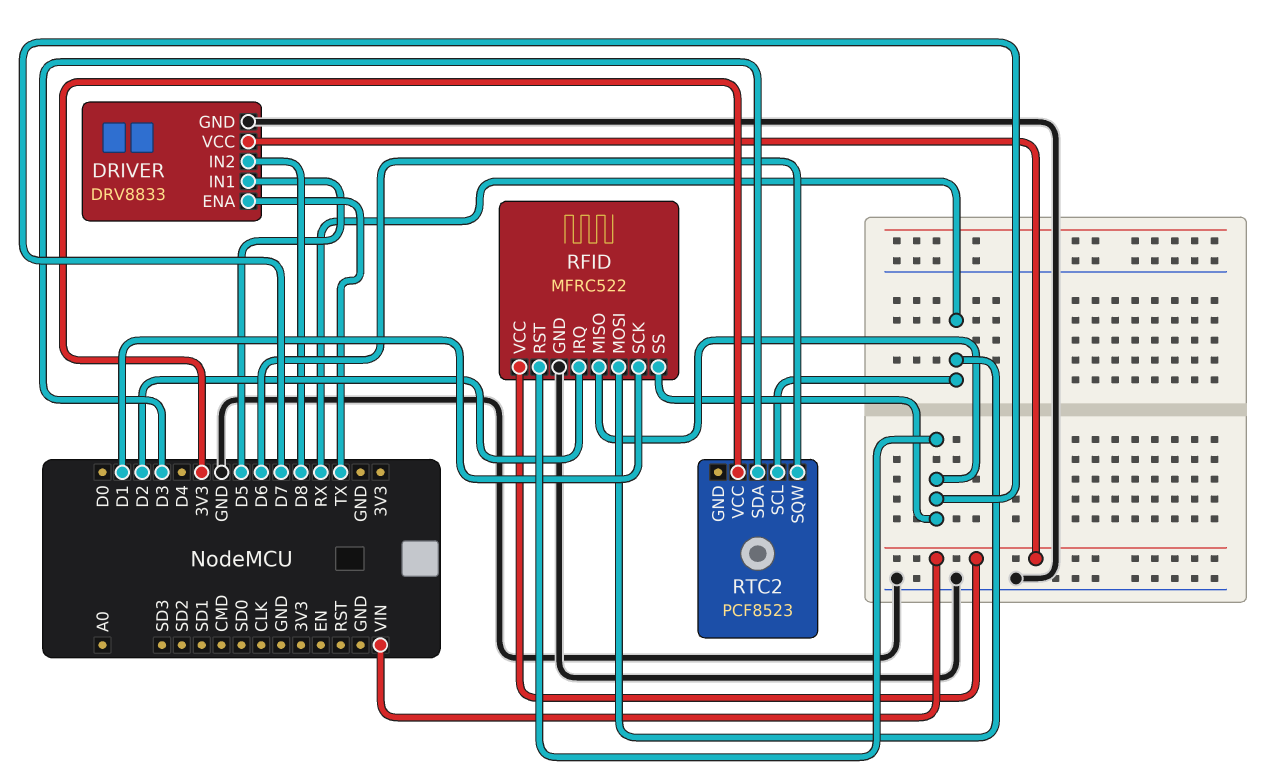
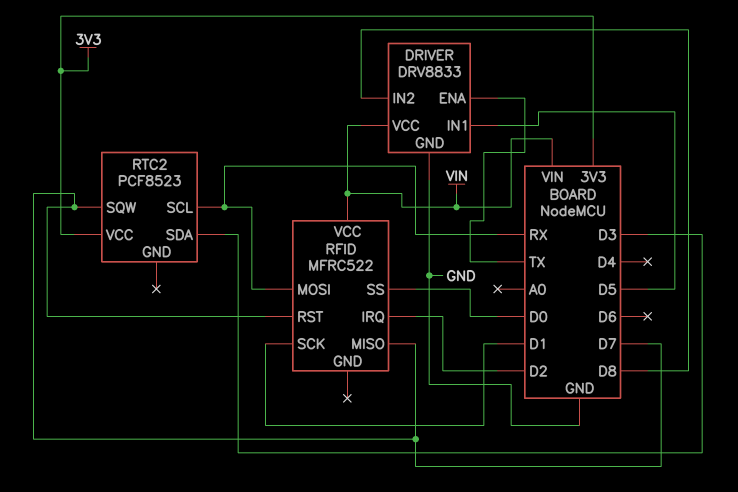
RFID pin GND: GND -> none
RFID pin SS: D7 -> D0
RTC2 pin SQW: D6 -> D7

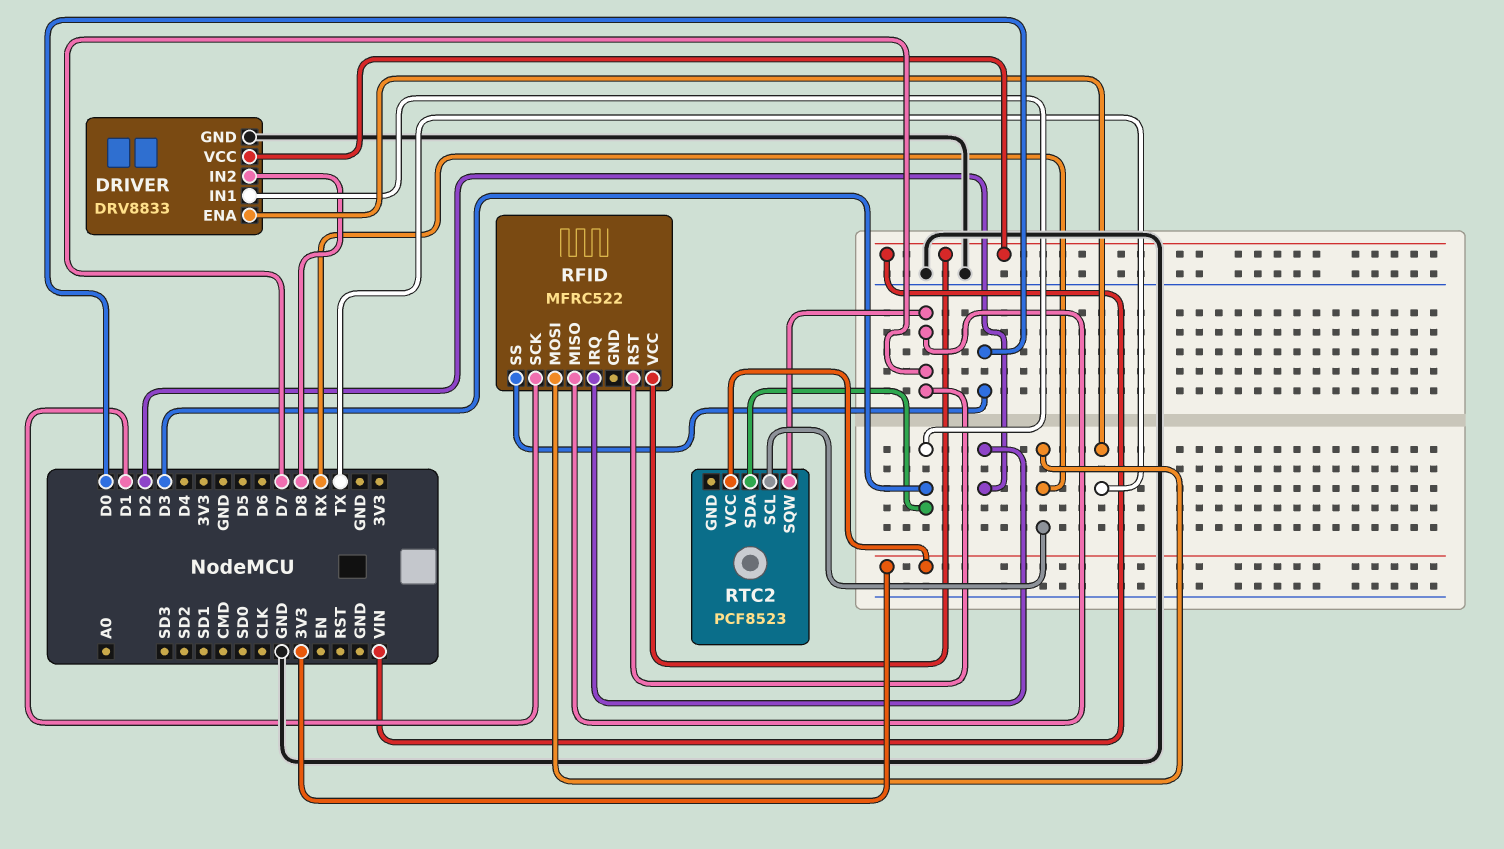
DRIVER pin IN1: D5 -> D3

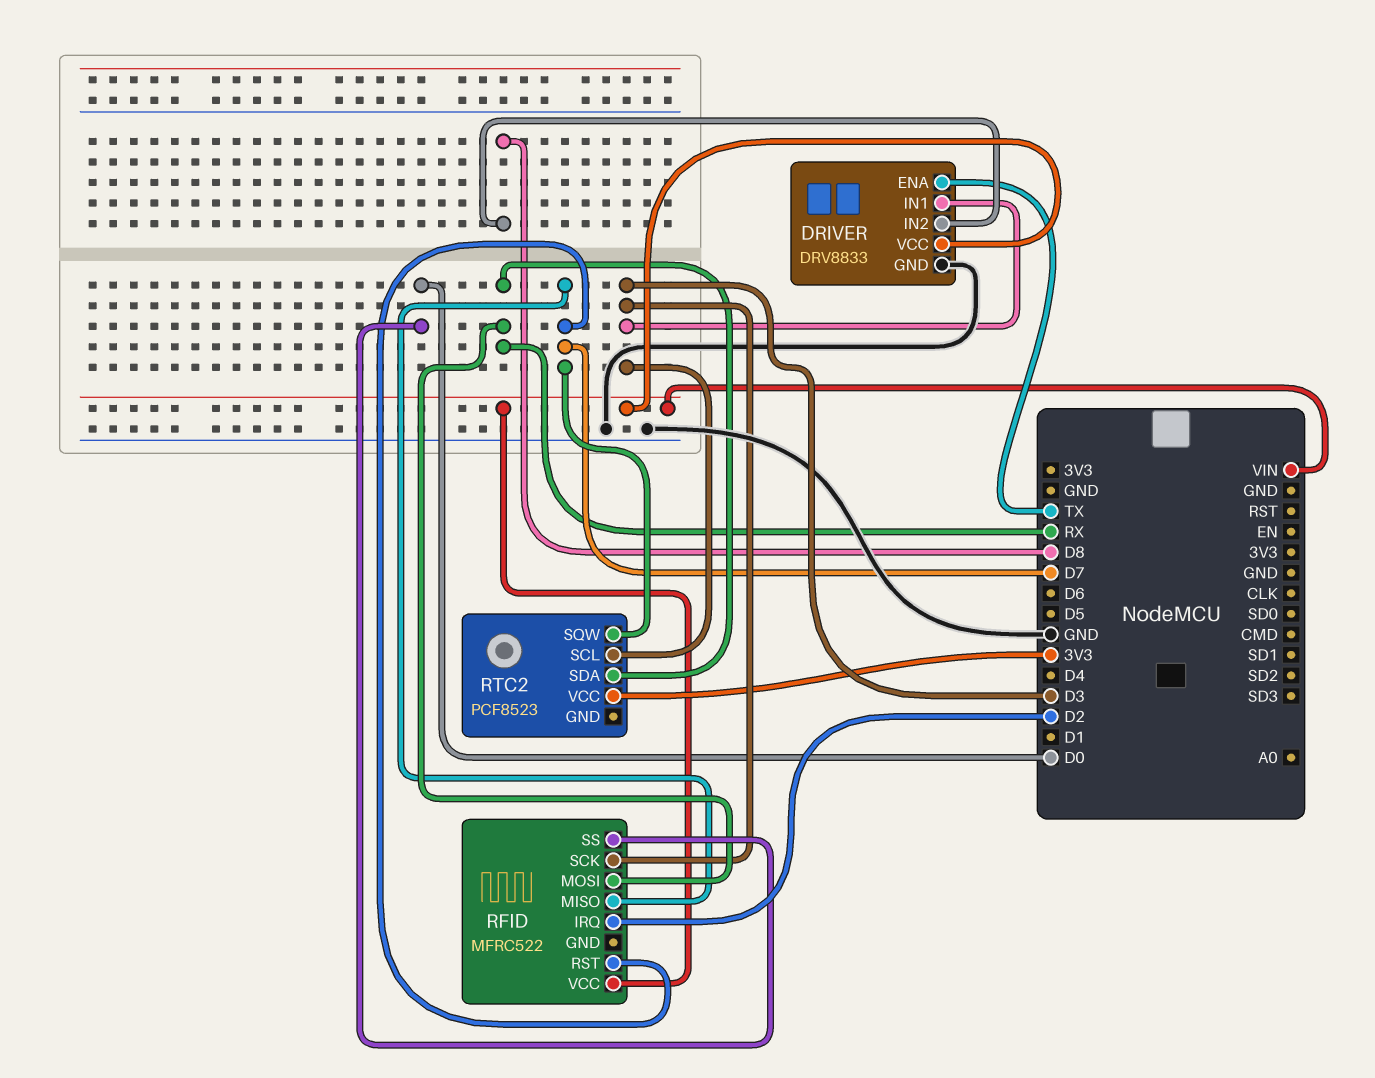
RFID pin SCK: D1 -> D3
RTC2 pin SCL: RX -> D3
RTC2 pin SDA: D3 -> RX

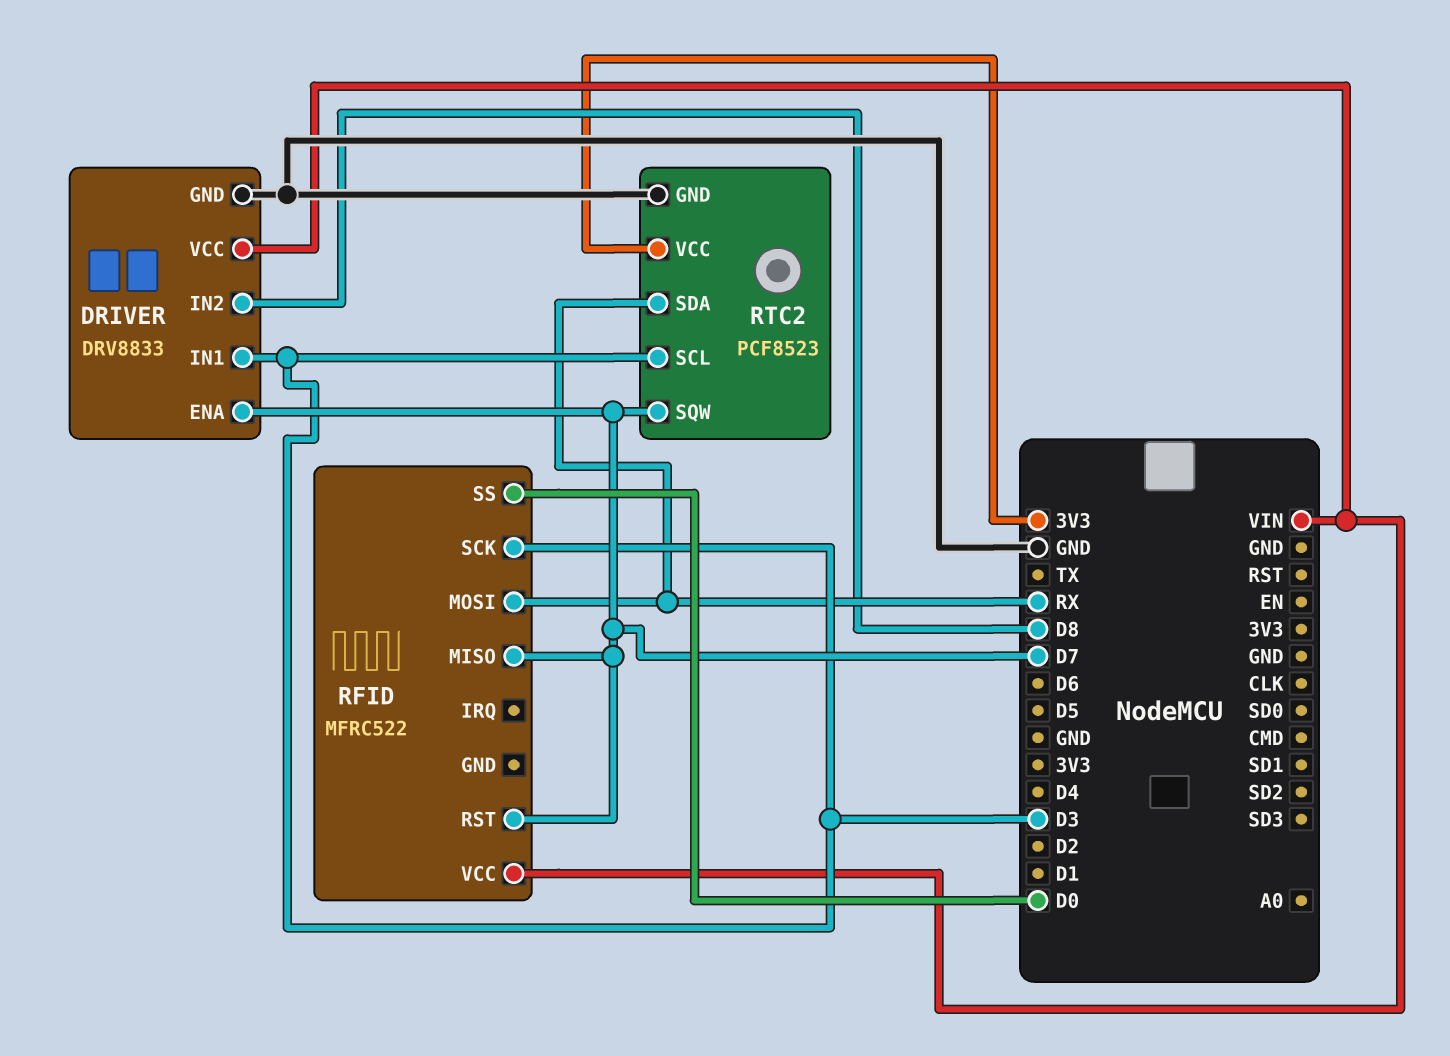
DRIVER pin ENA: TX -> D7
RFID pin IRQ: D2 -> none
RTC2 pin GND: none -> GND

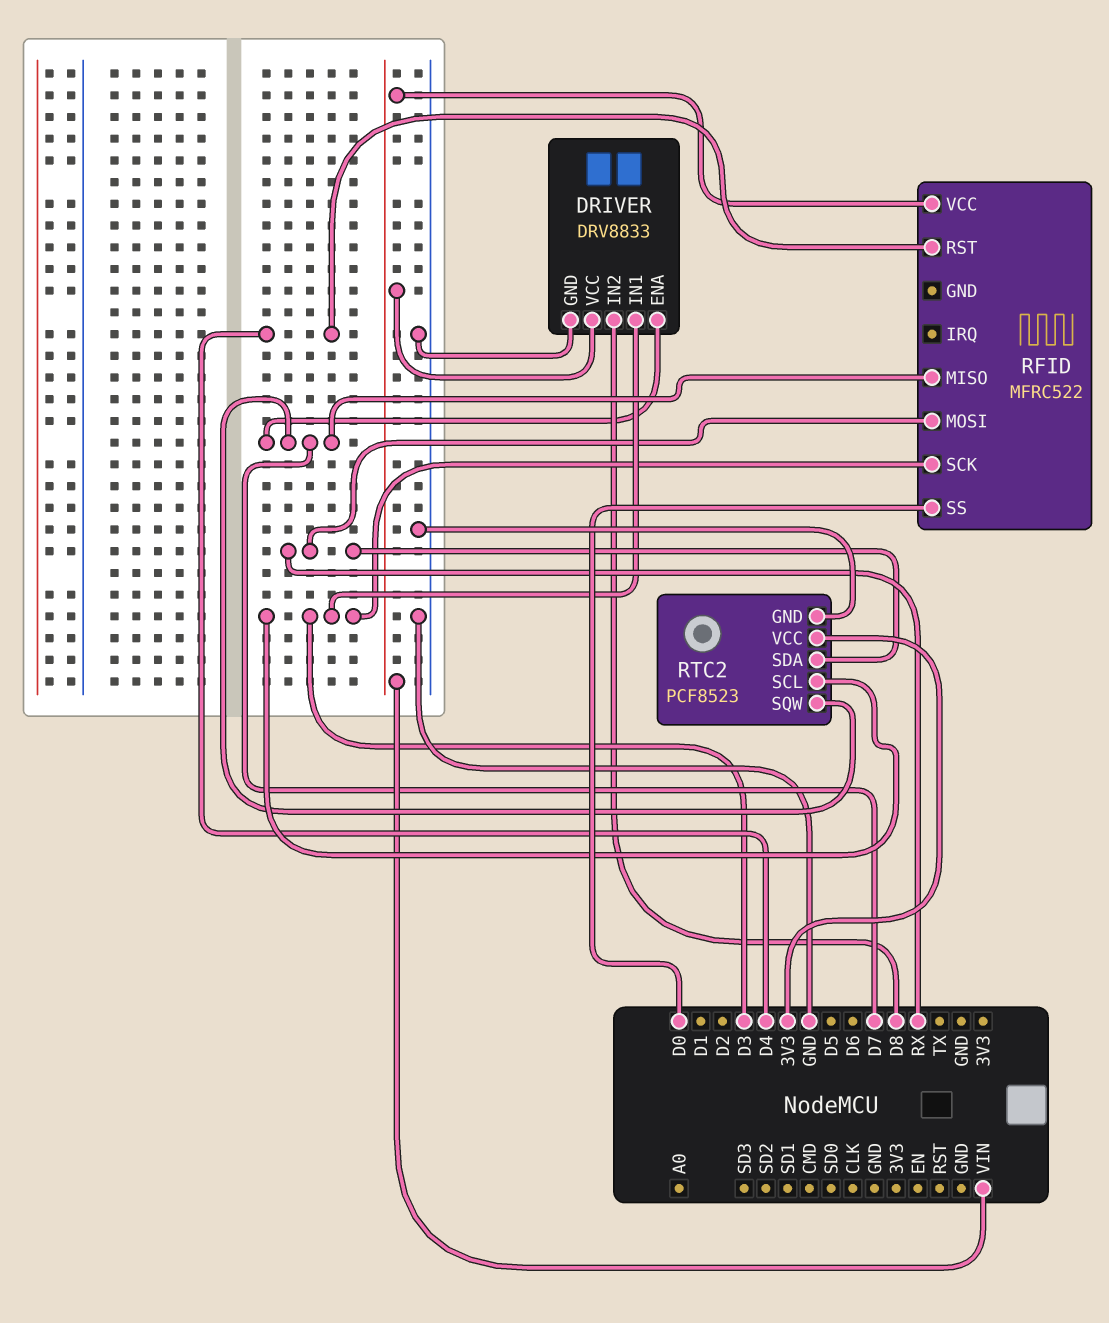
RFID pin RST: D7 -> D4

